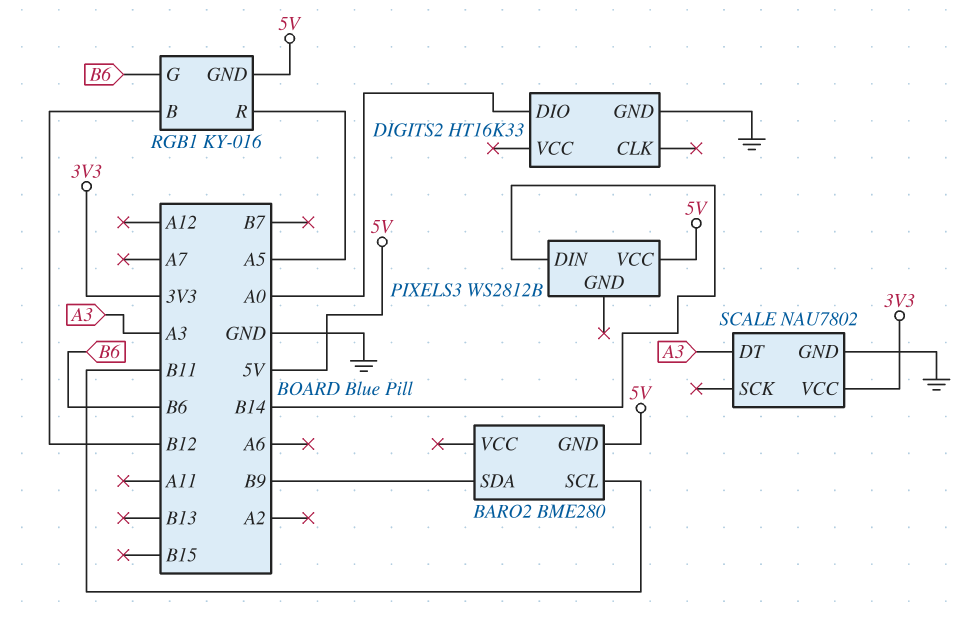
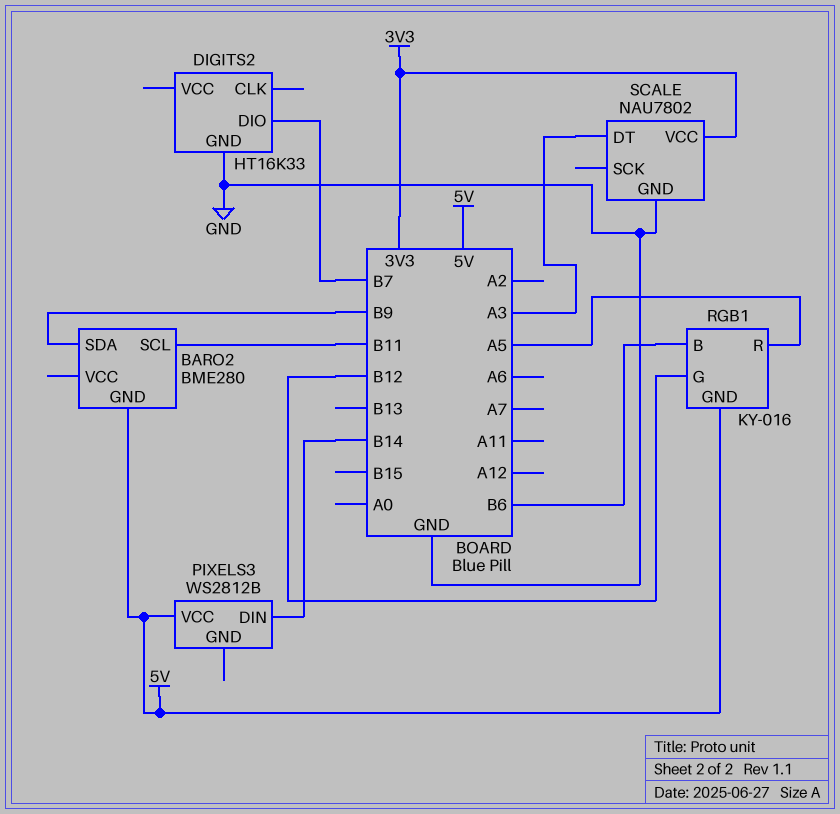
DIGITS2 pin DIO: A0 -> B7
RGB1 pin B: B12 -> B6
RGB1 pin G: B6 -> B12

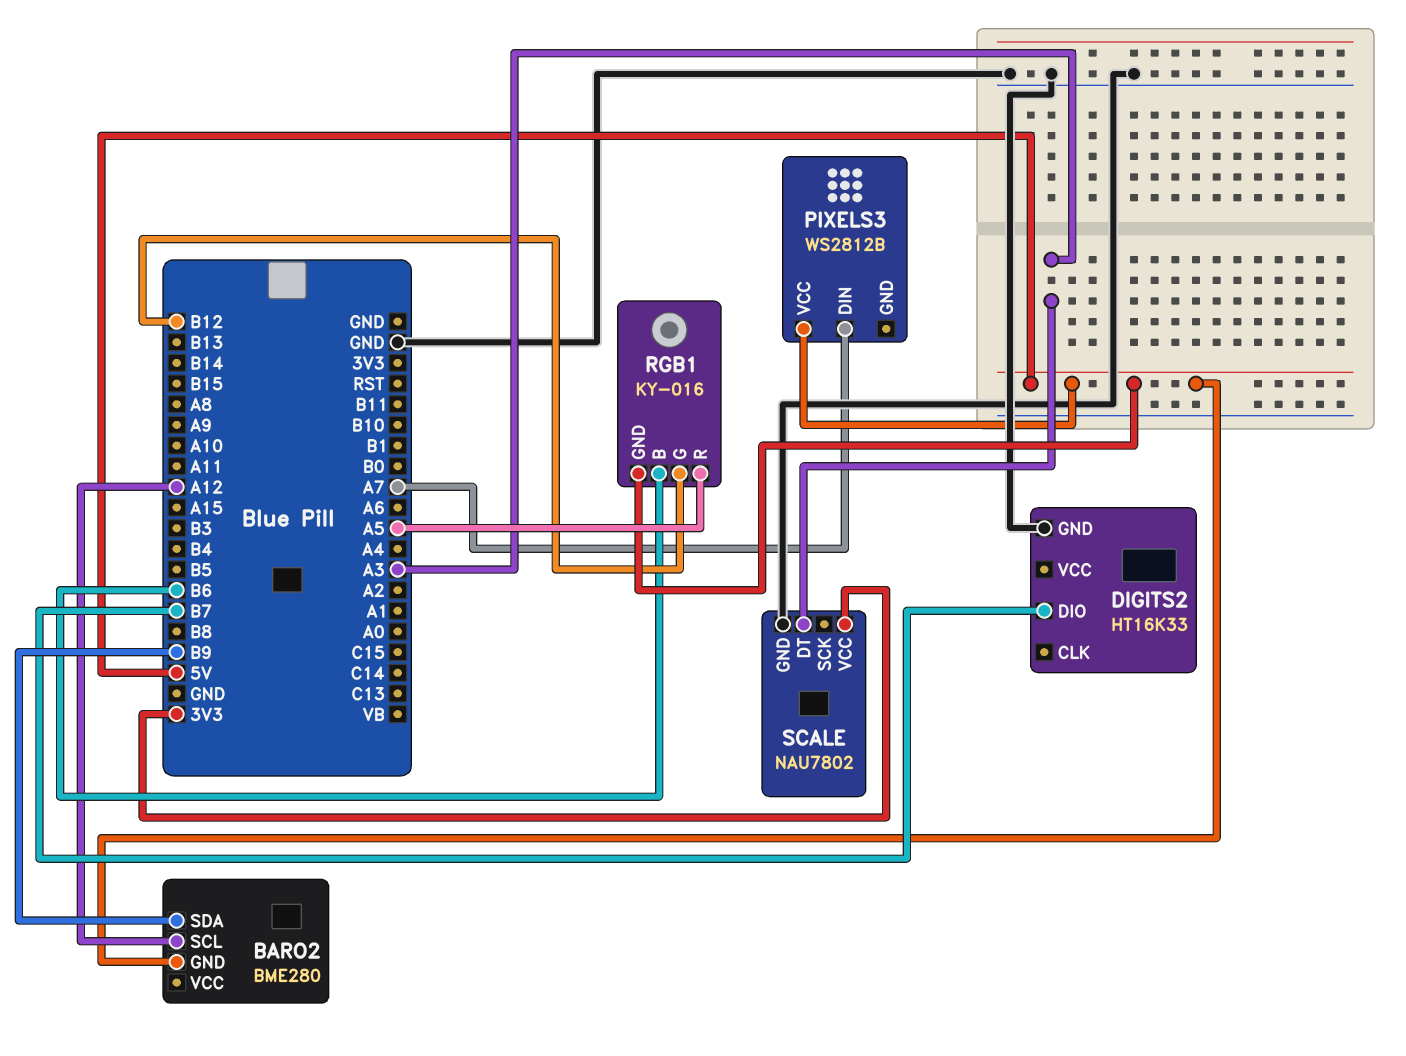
BARO2 pin SCL: B11 -> A12
PIXELS3 pin DIN: B14 -> A7

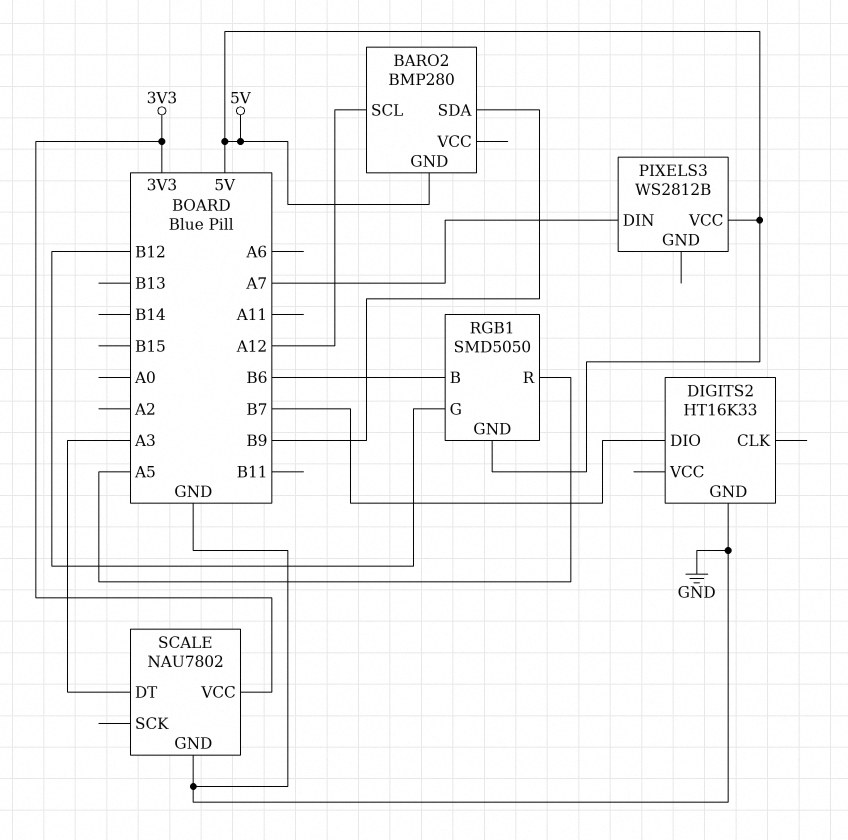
BARO2: BME280 -> BMP280
RGB1: KY-016 -> SMD5050

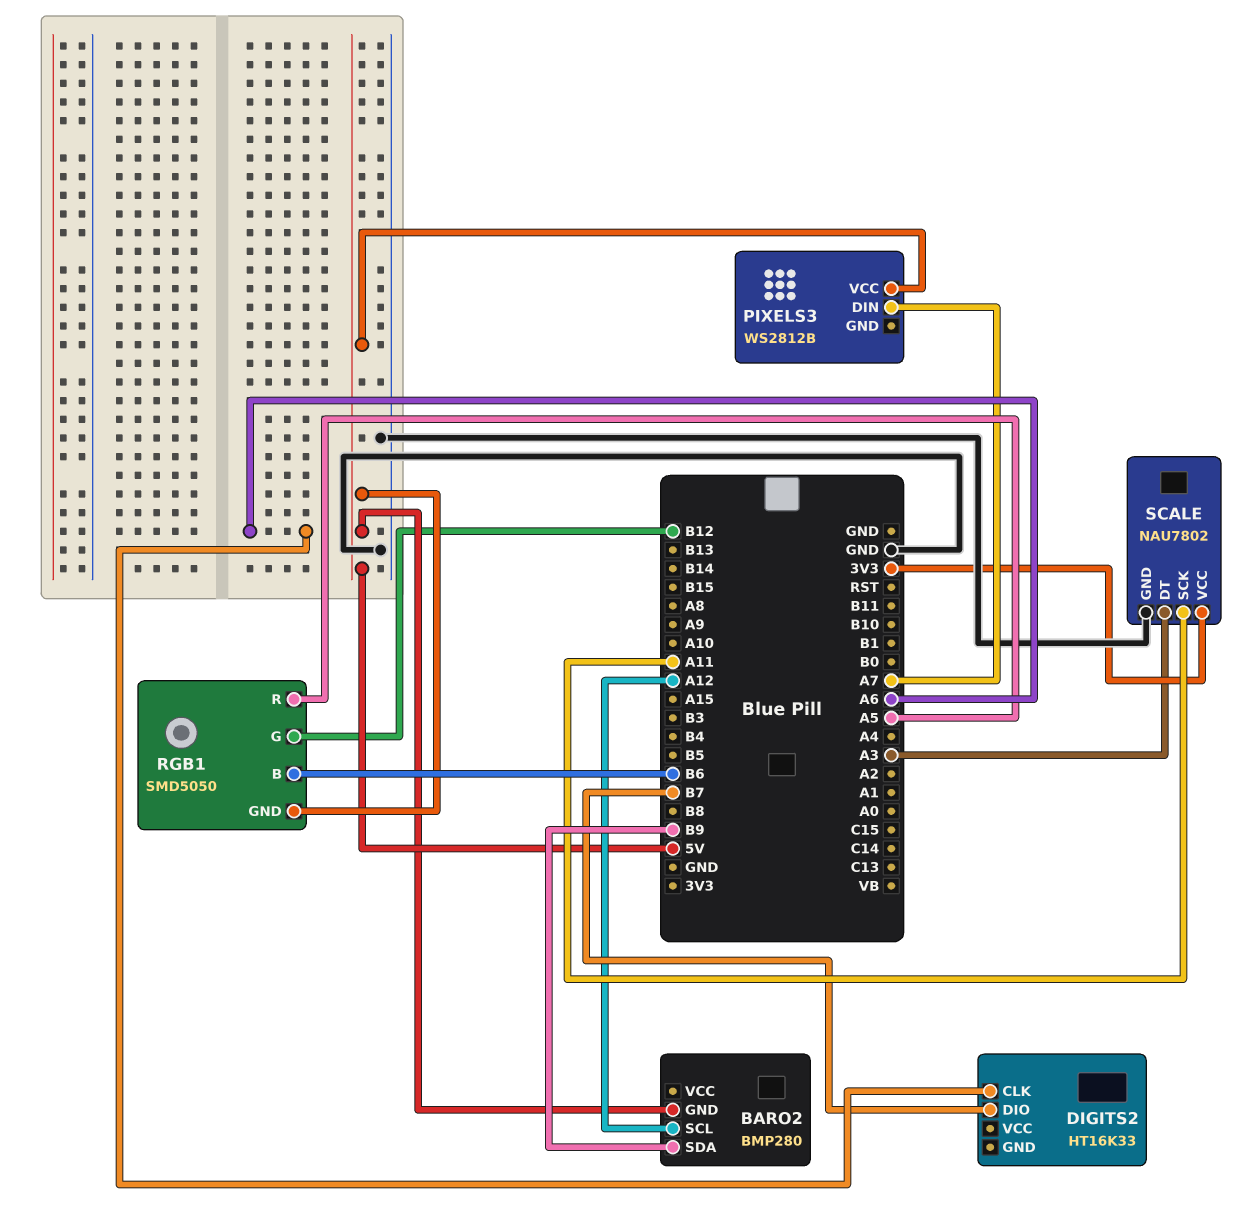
DIGITS2 pin CLK: none -> A6
DIGITS2 pin GND: GND -> none
SCALE pin SCK: none -> A11

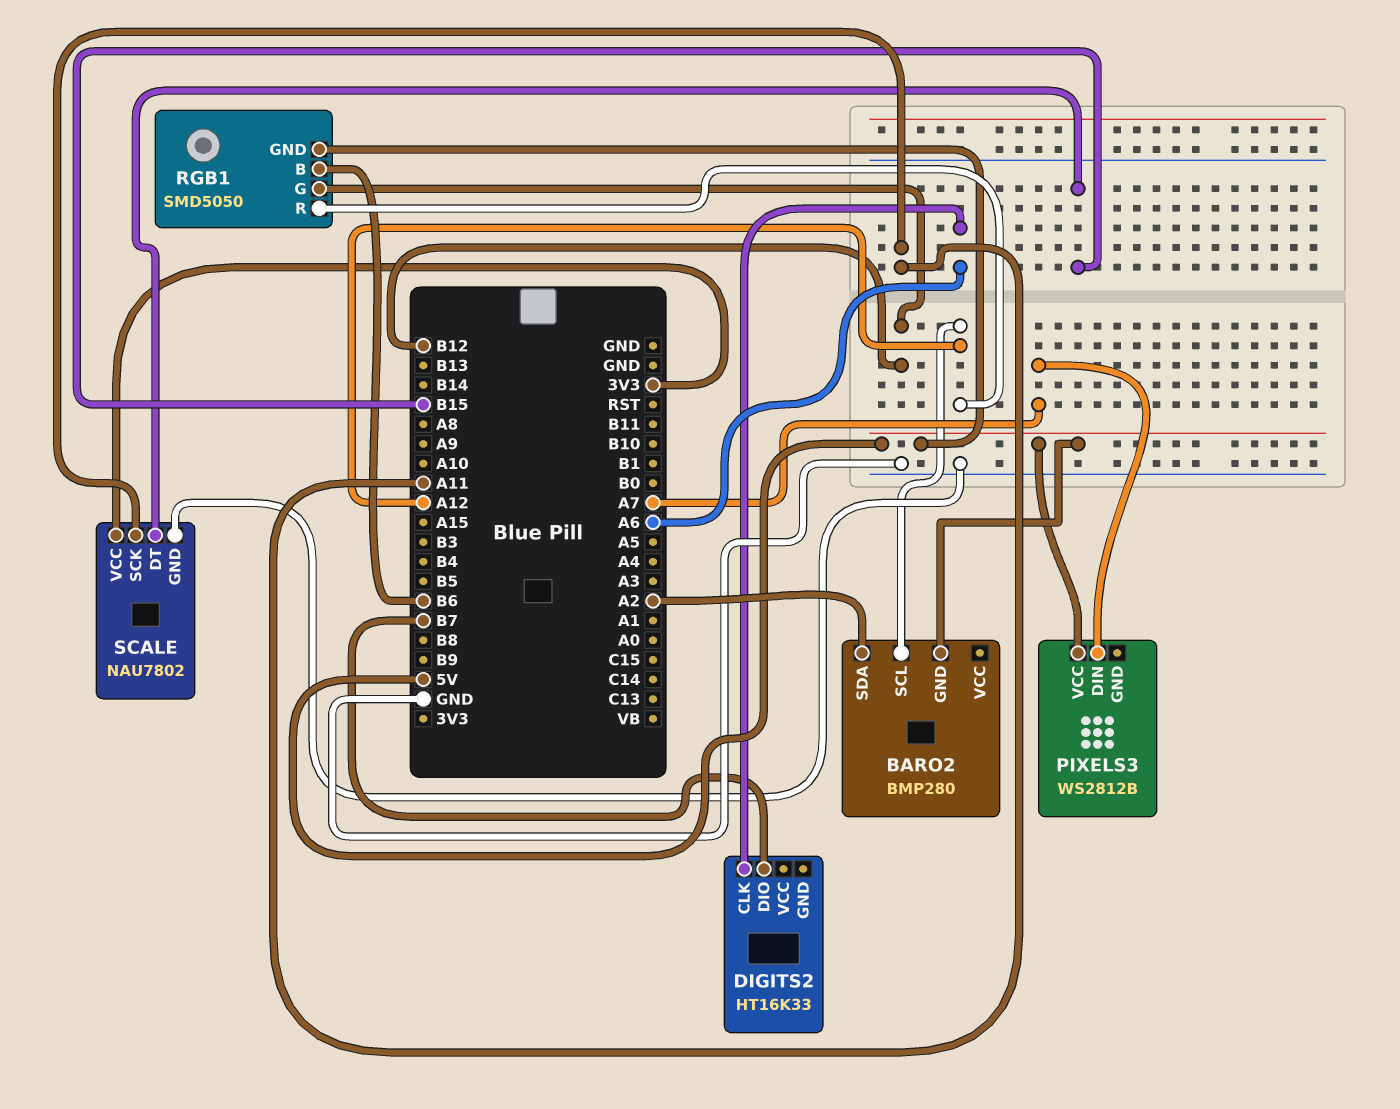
BARO2 pin SDA: B9 -> A2
RGB1 pin R: A5 -> A12
SCALE pin DT: A3 -> B15

